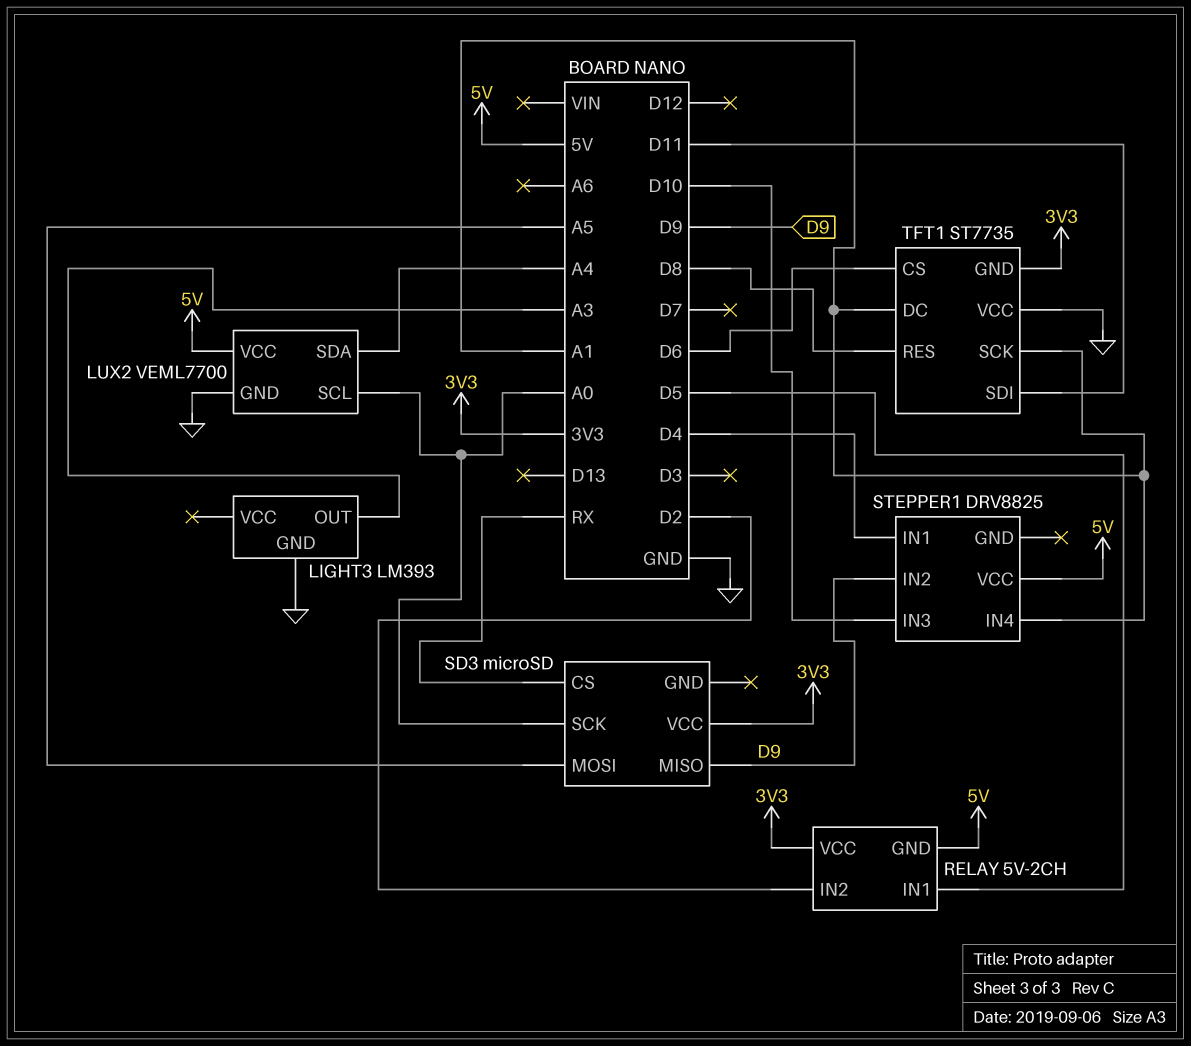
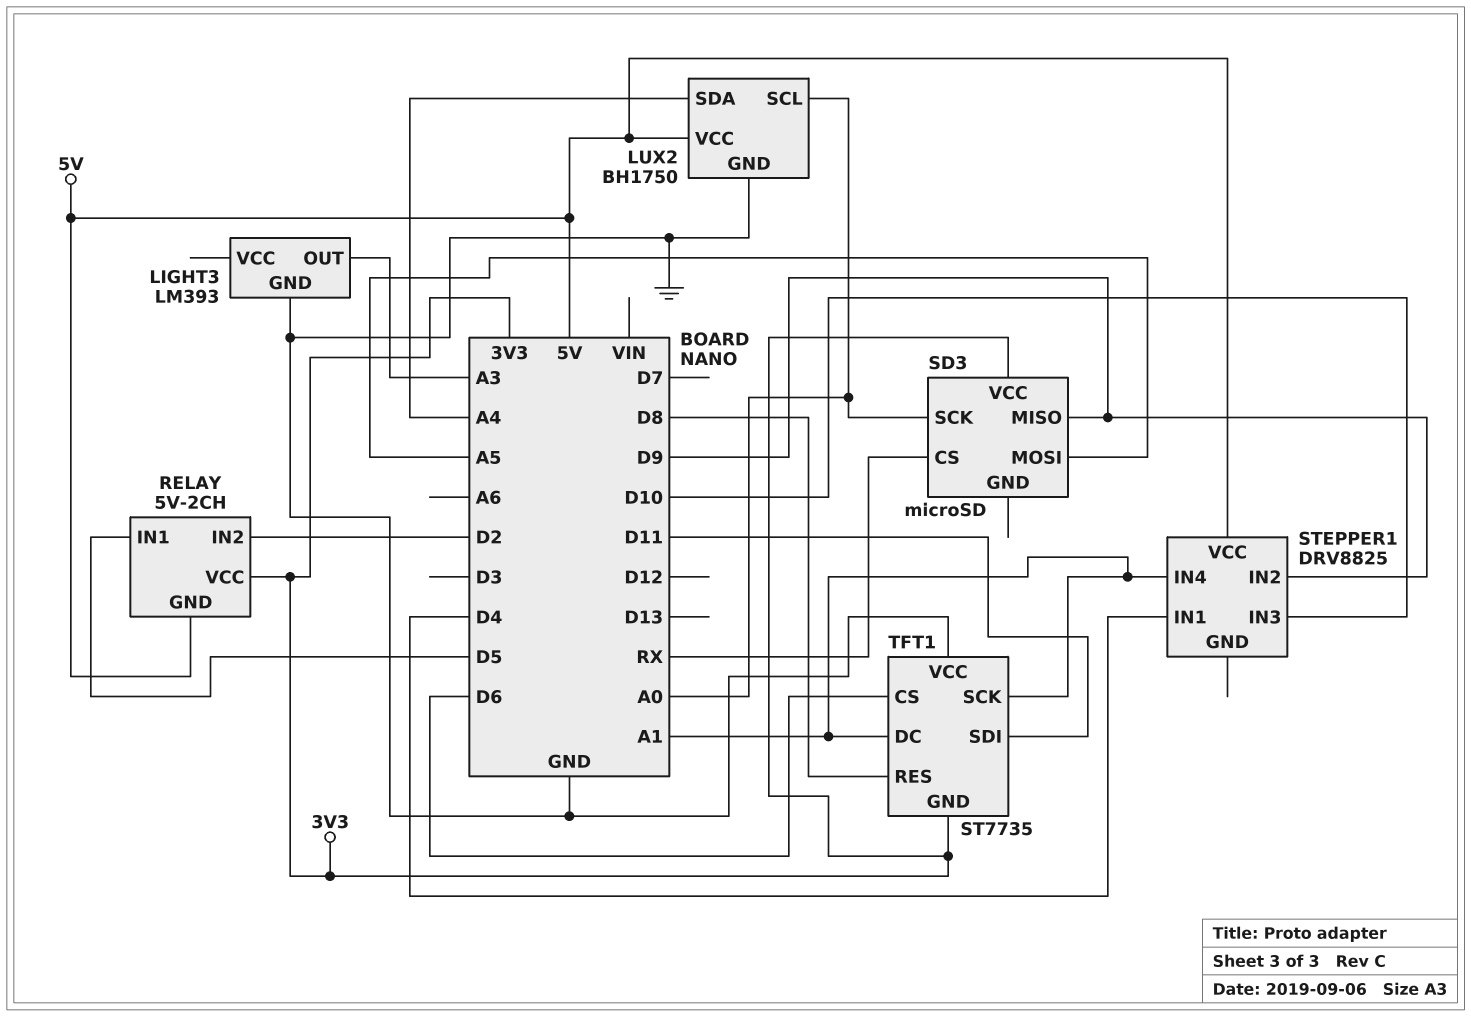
LUX2: VEML7700 -> BH1750

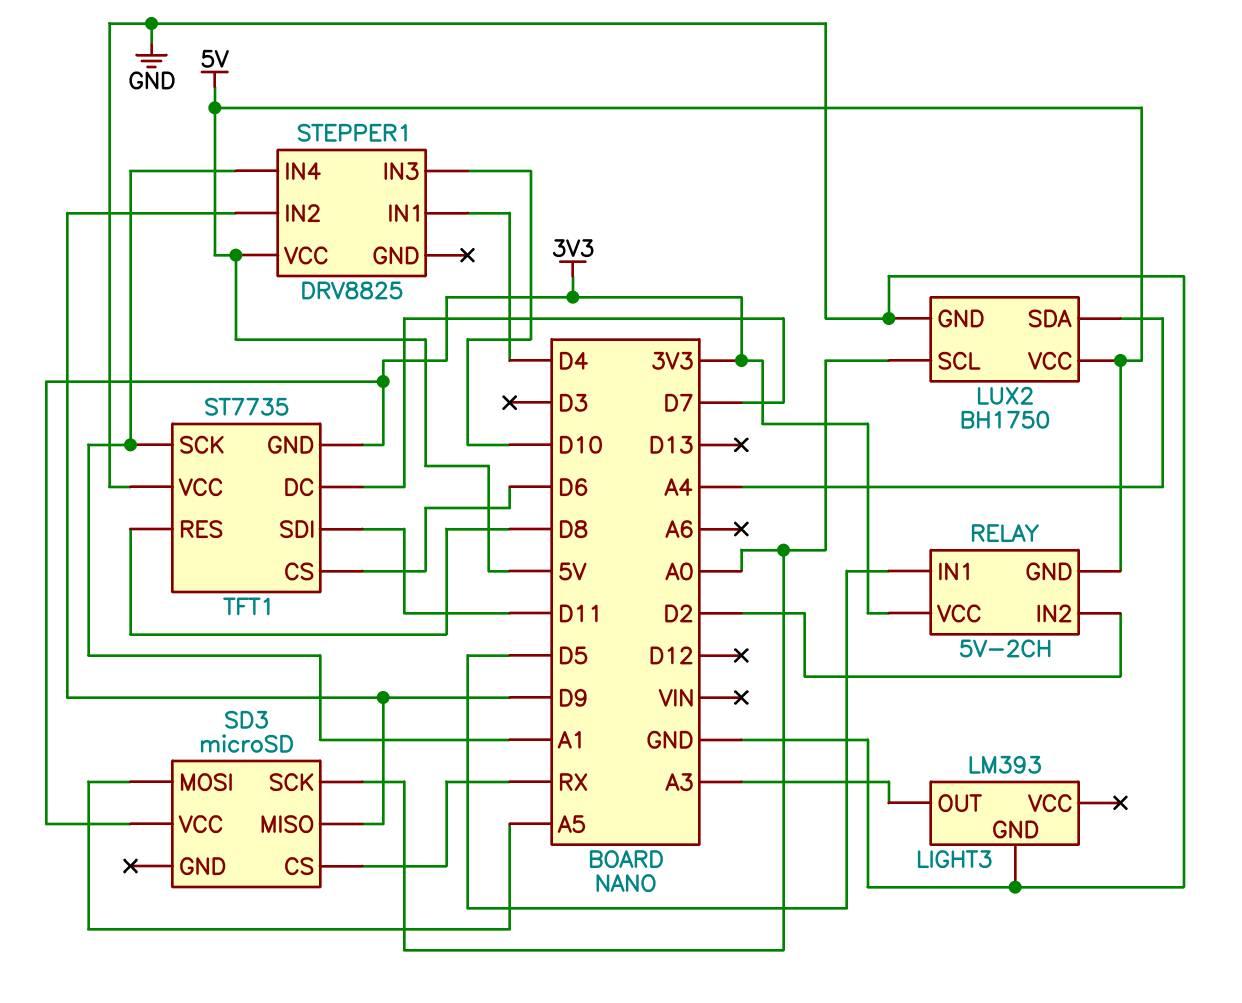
TFT1 pin DC: A1 -> D7

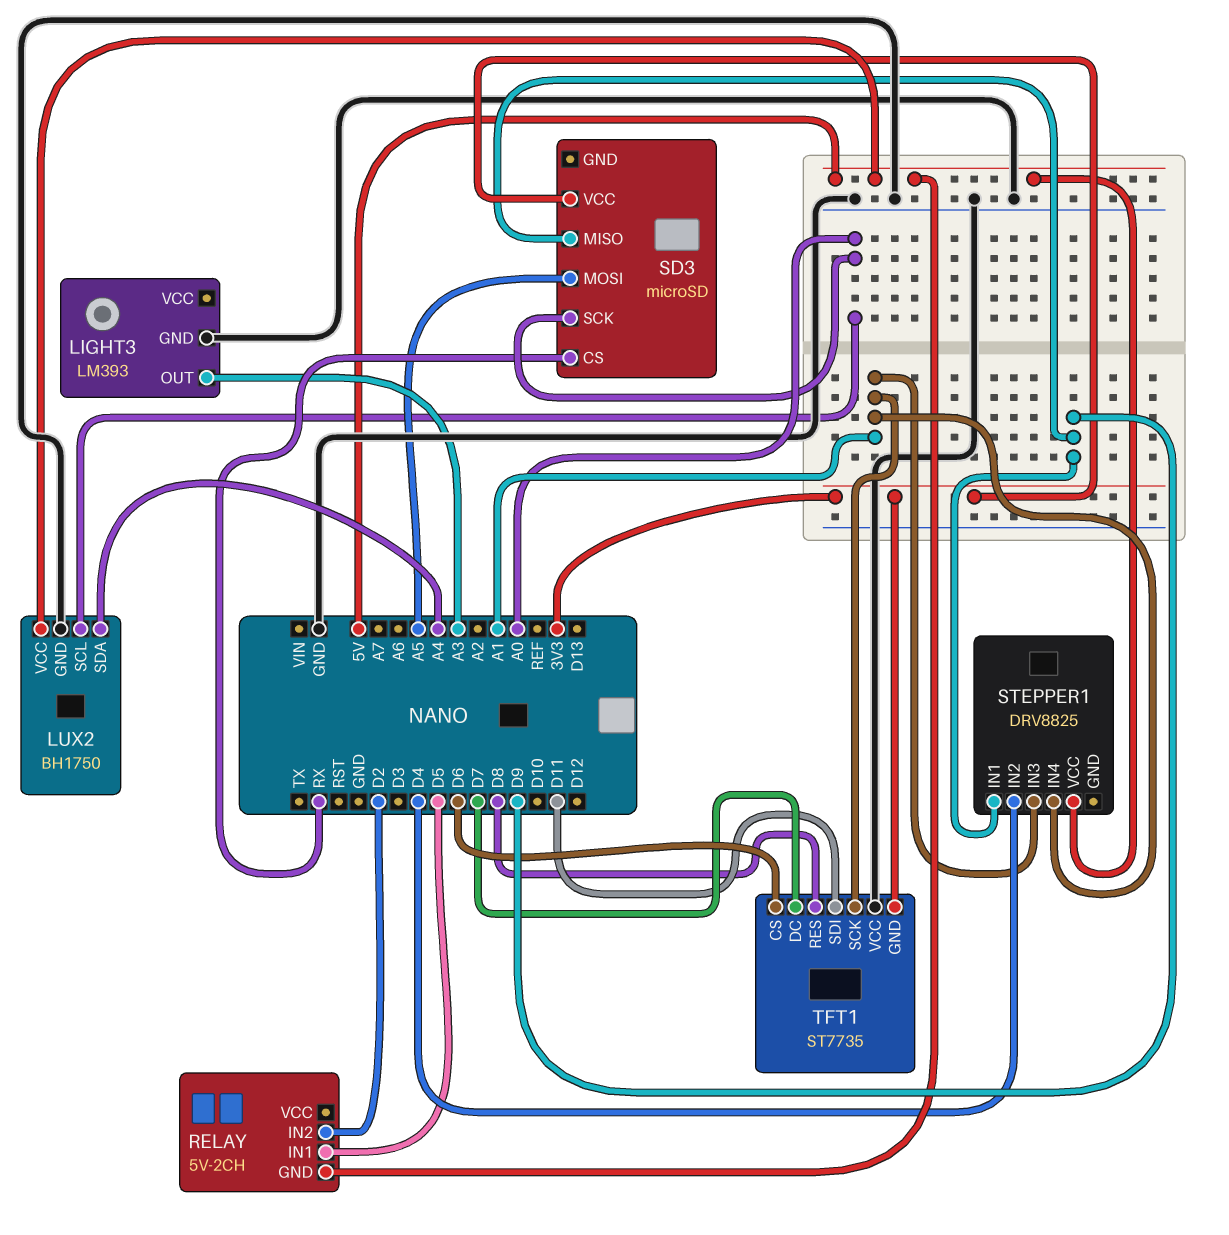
RELAY pin VCC: 3V3 -> none
STEPPER1 pin IN1: D4 -> D9
STEPPER1 pin IN2: D9 -> D4
STEPPER1 pin IN3: D10 -> A1

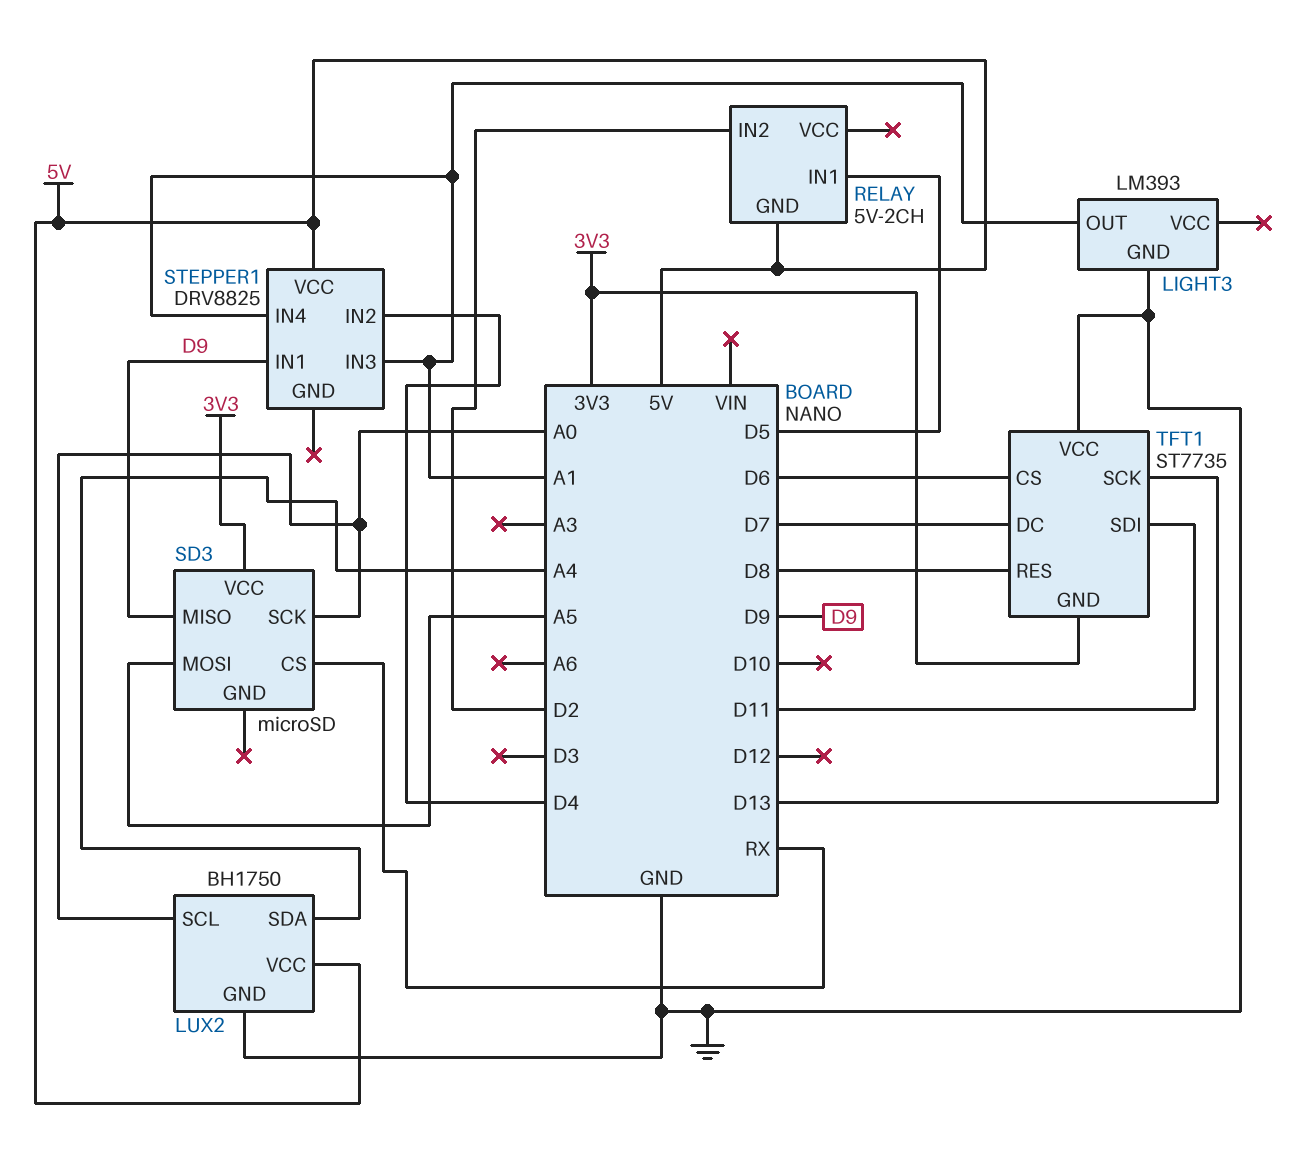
LIGHT3 pin OUT: A3 -> A1
TFT1 pin SCK: A1 -> D13

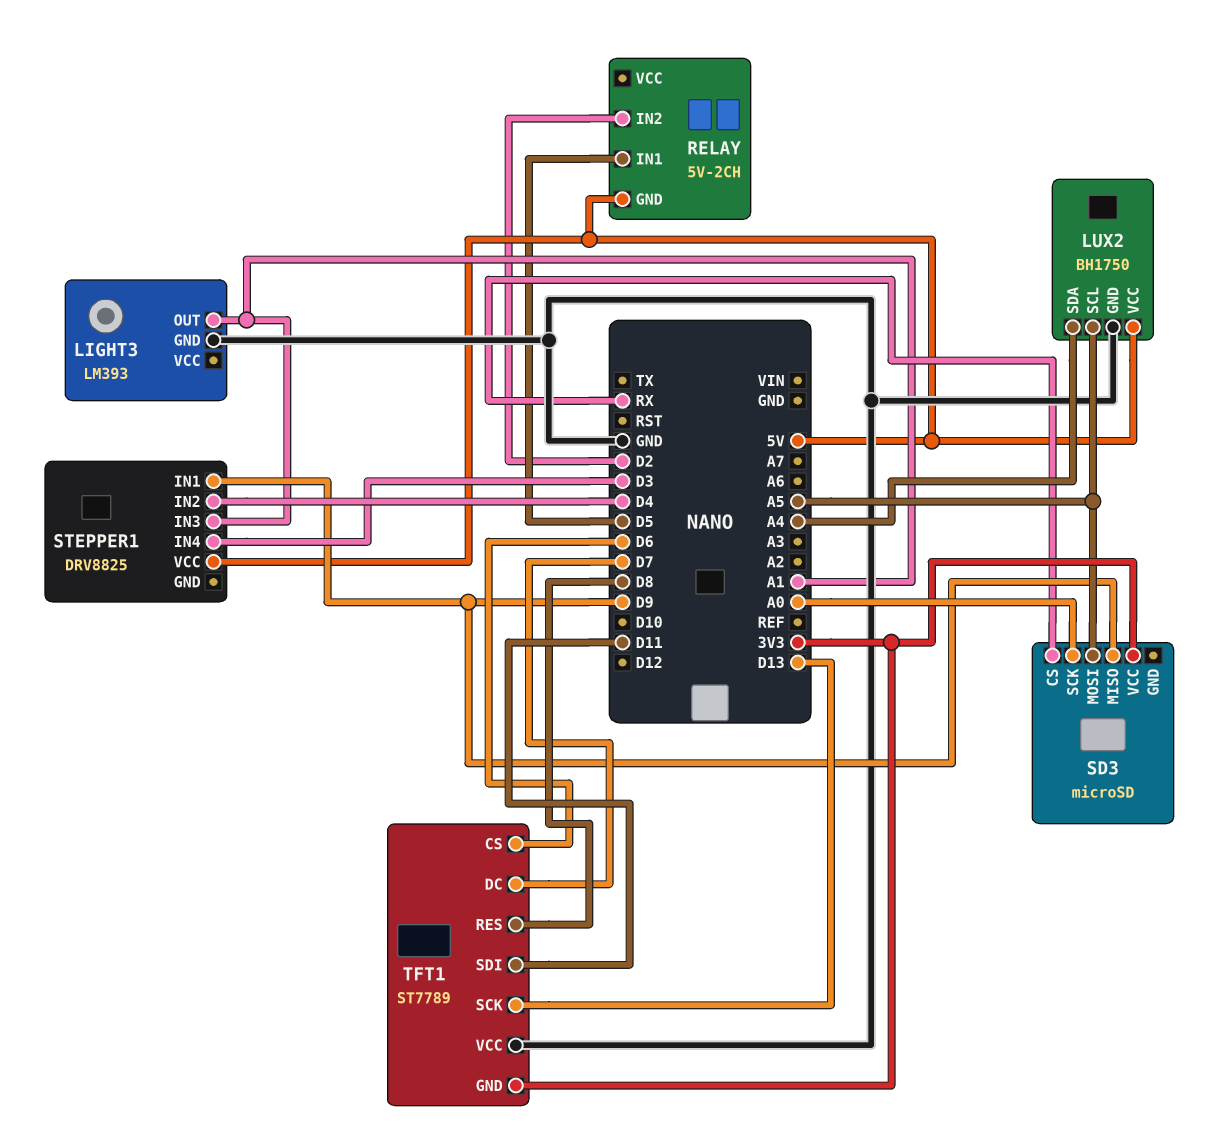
LUX2 pin SCL: A0 -> A5
STEPPER1 pin IN4: A1 -> D3
TFT1: ST7735 -> ST7789

